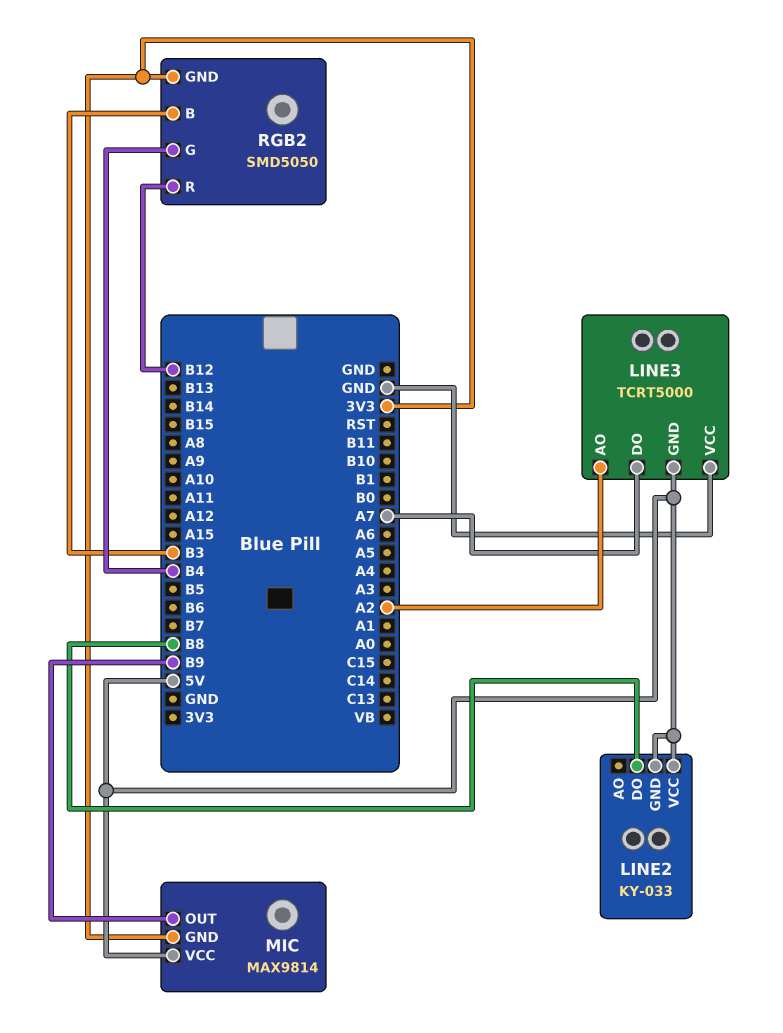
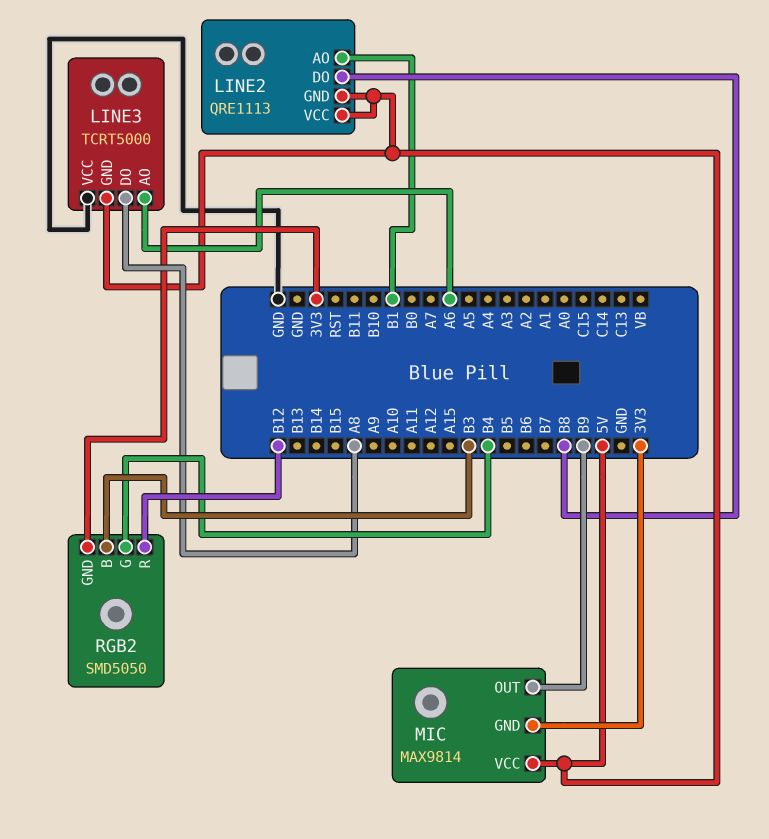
LINE2: KY-033 -> QRE1113
LINE2 pin AO: none -> B1
LINE3 pin AO: A2 -> A6
LINE3 pin DO: A7 -> A8

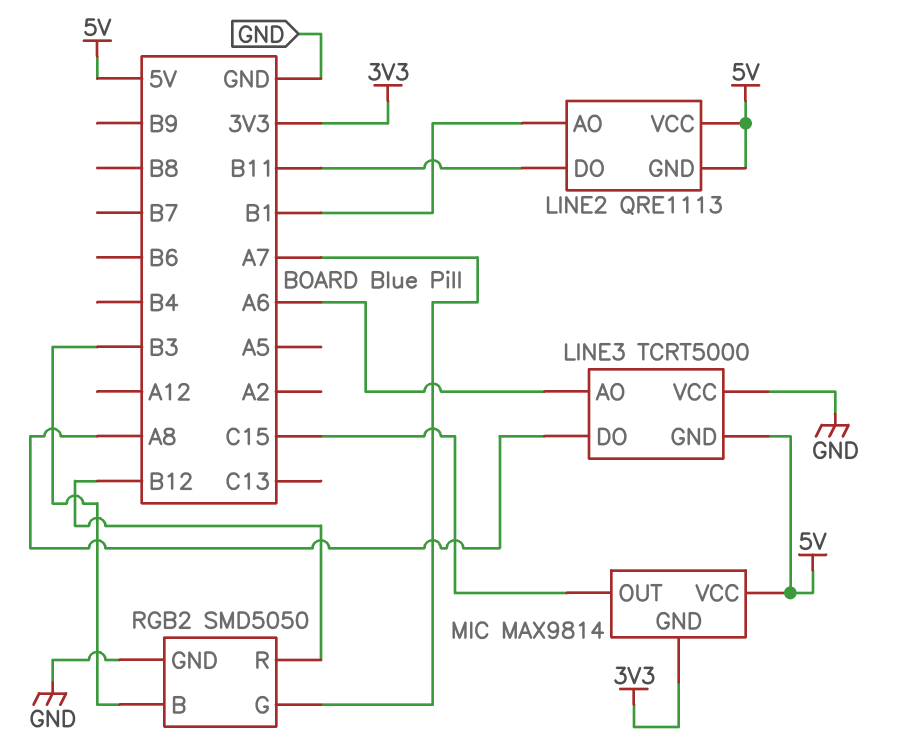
LINE2 pin DO: B8 -> B11
MIC pin OUT: B9 -> C15
RGB2 pin G: B4 -> A7
RGB2 pin GND: 3V3 -> GND

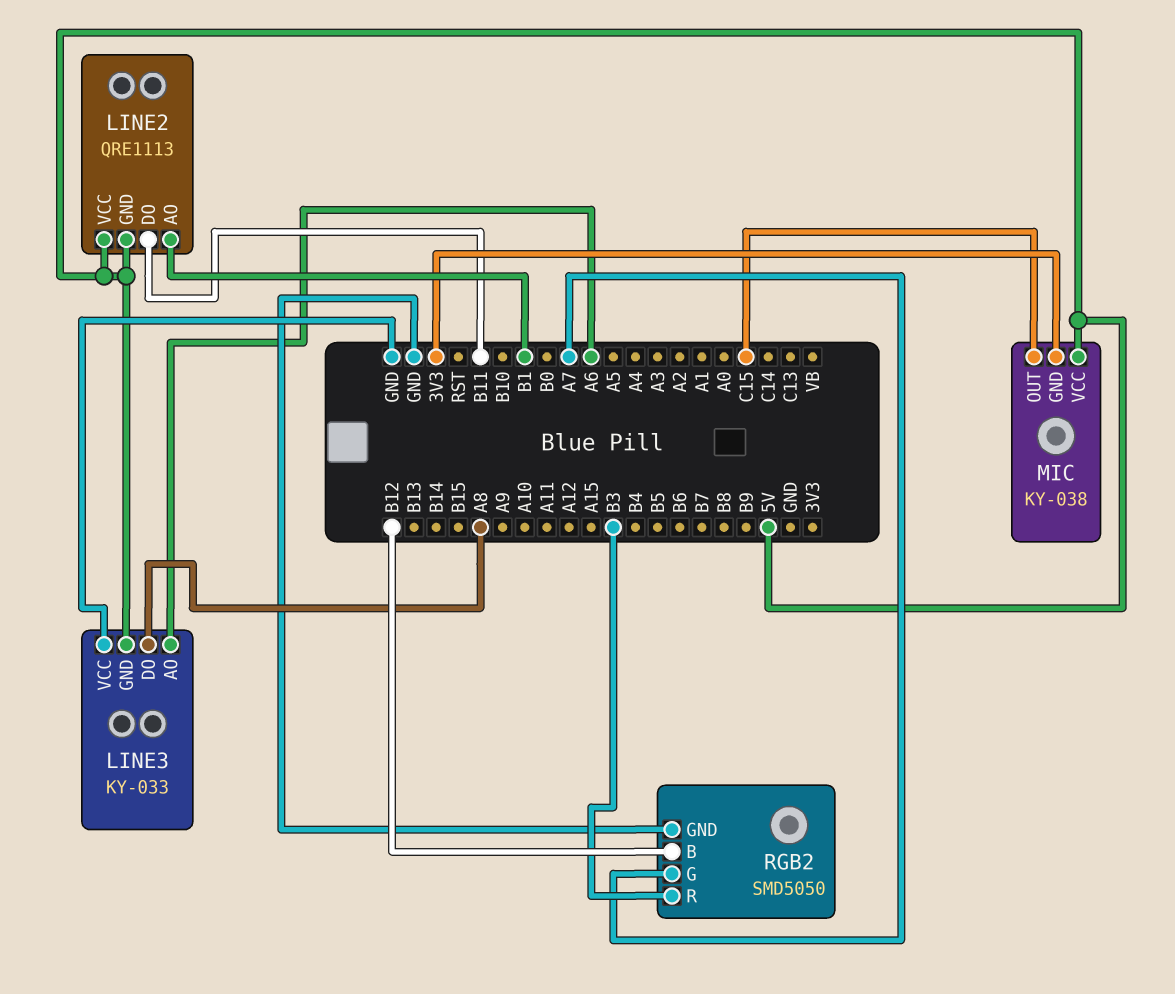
LINE3: TCRT5000 -> KY-033
MIC: MAX9814 -> KY-038
RGB2 pin B: B3 -> B12
RGB2 pin R: B12 -> B3

